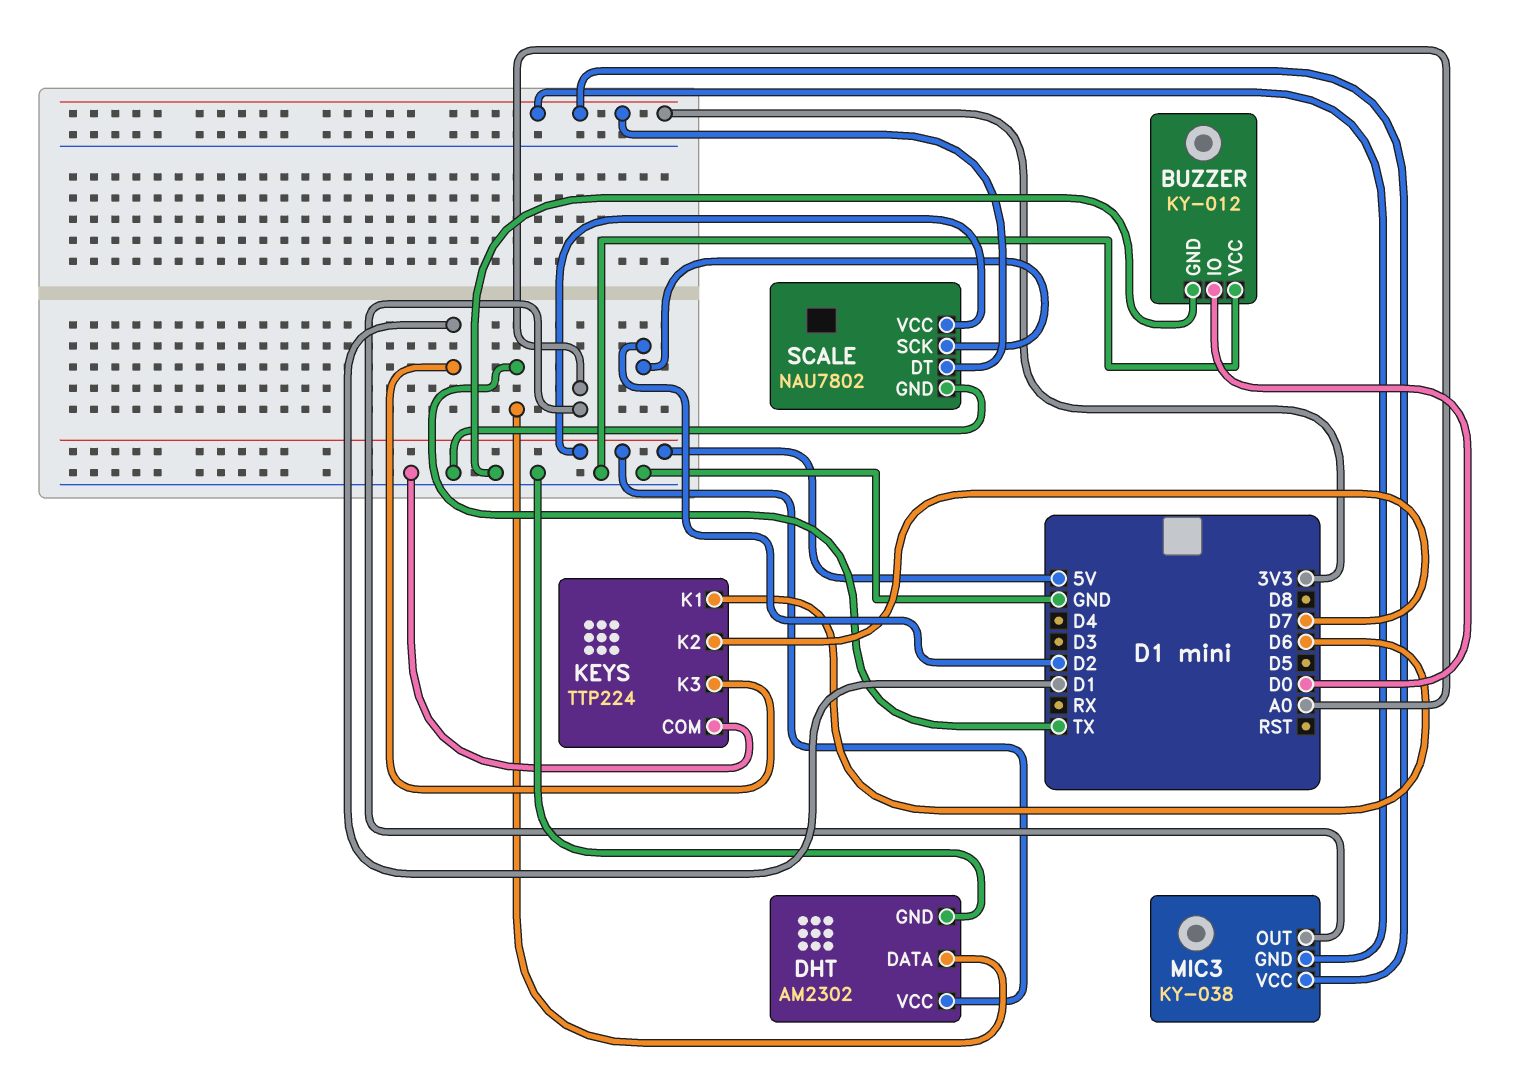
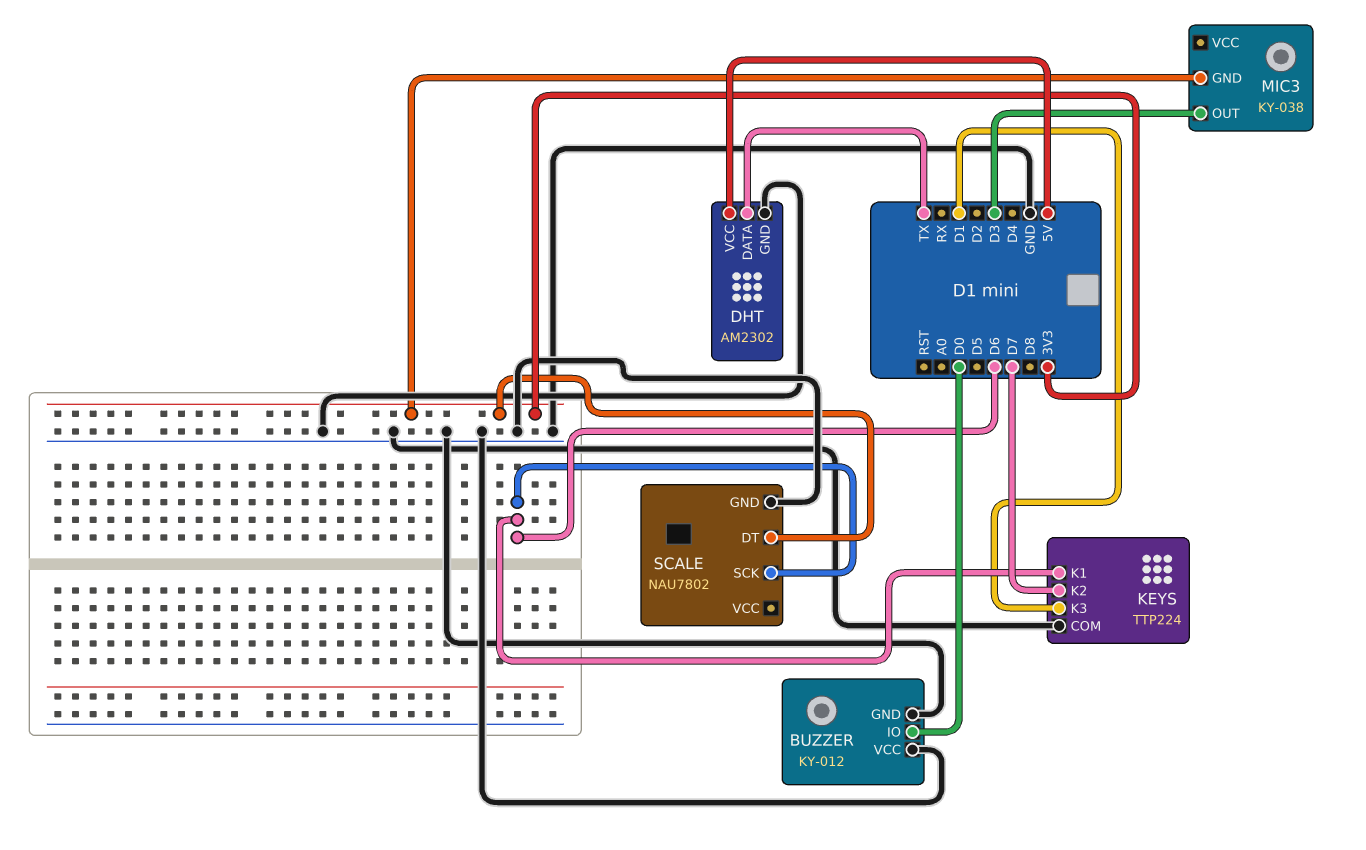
MIC3 pin OUT: A0 -> D3
MIC3 pin VCC: 3V3 -> none
SCALE pin SCK: D2 -> D6
SCALE pin VCC: 5V -> none

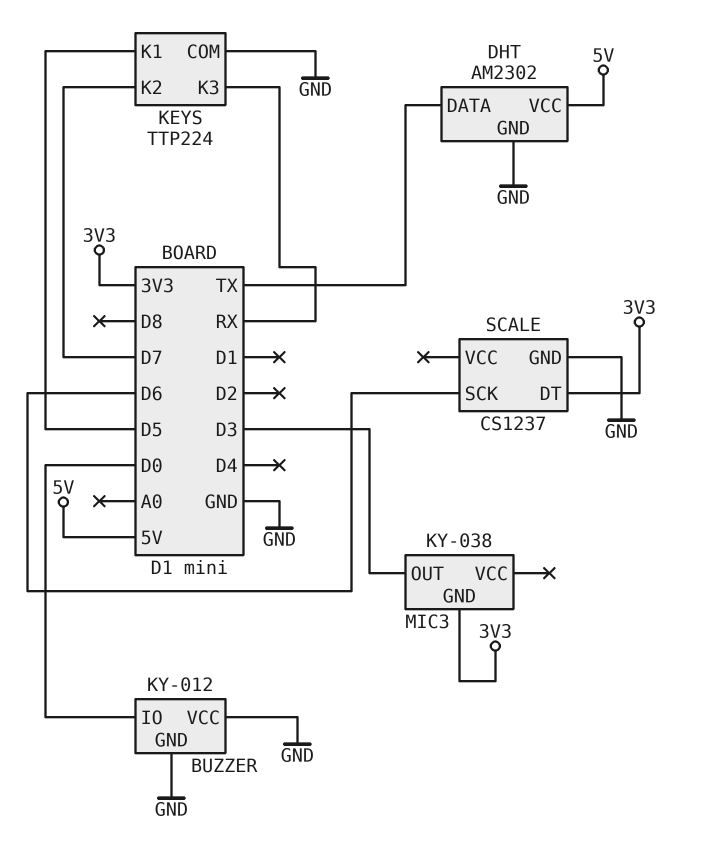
KEYS pin K1: D6 -> D5
KEYS pin K3: D1 -> RX
SCALE: NAU7802 -> CS1237

